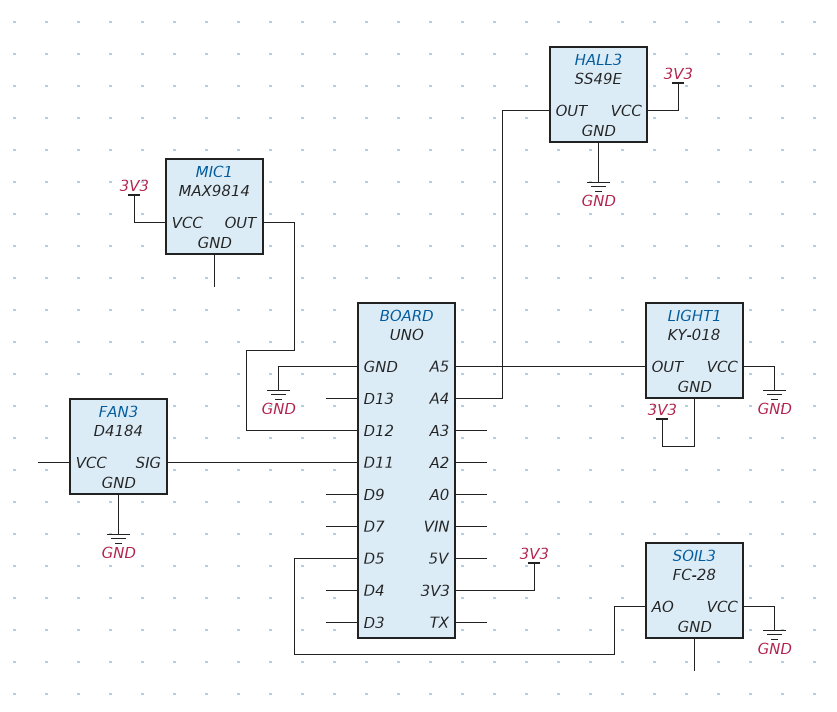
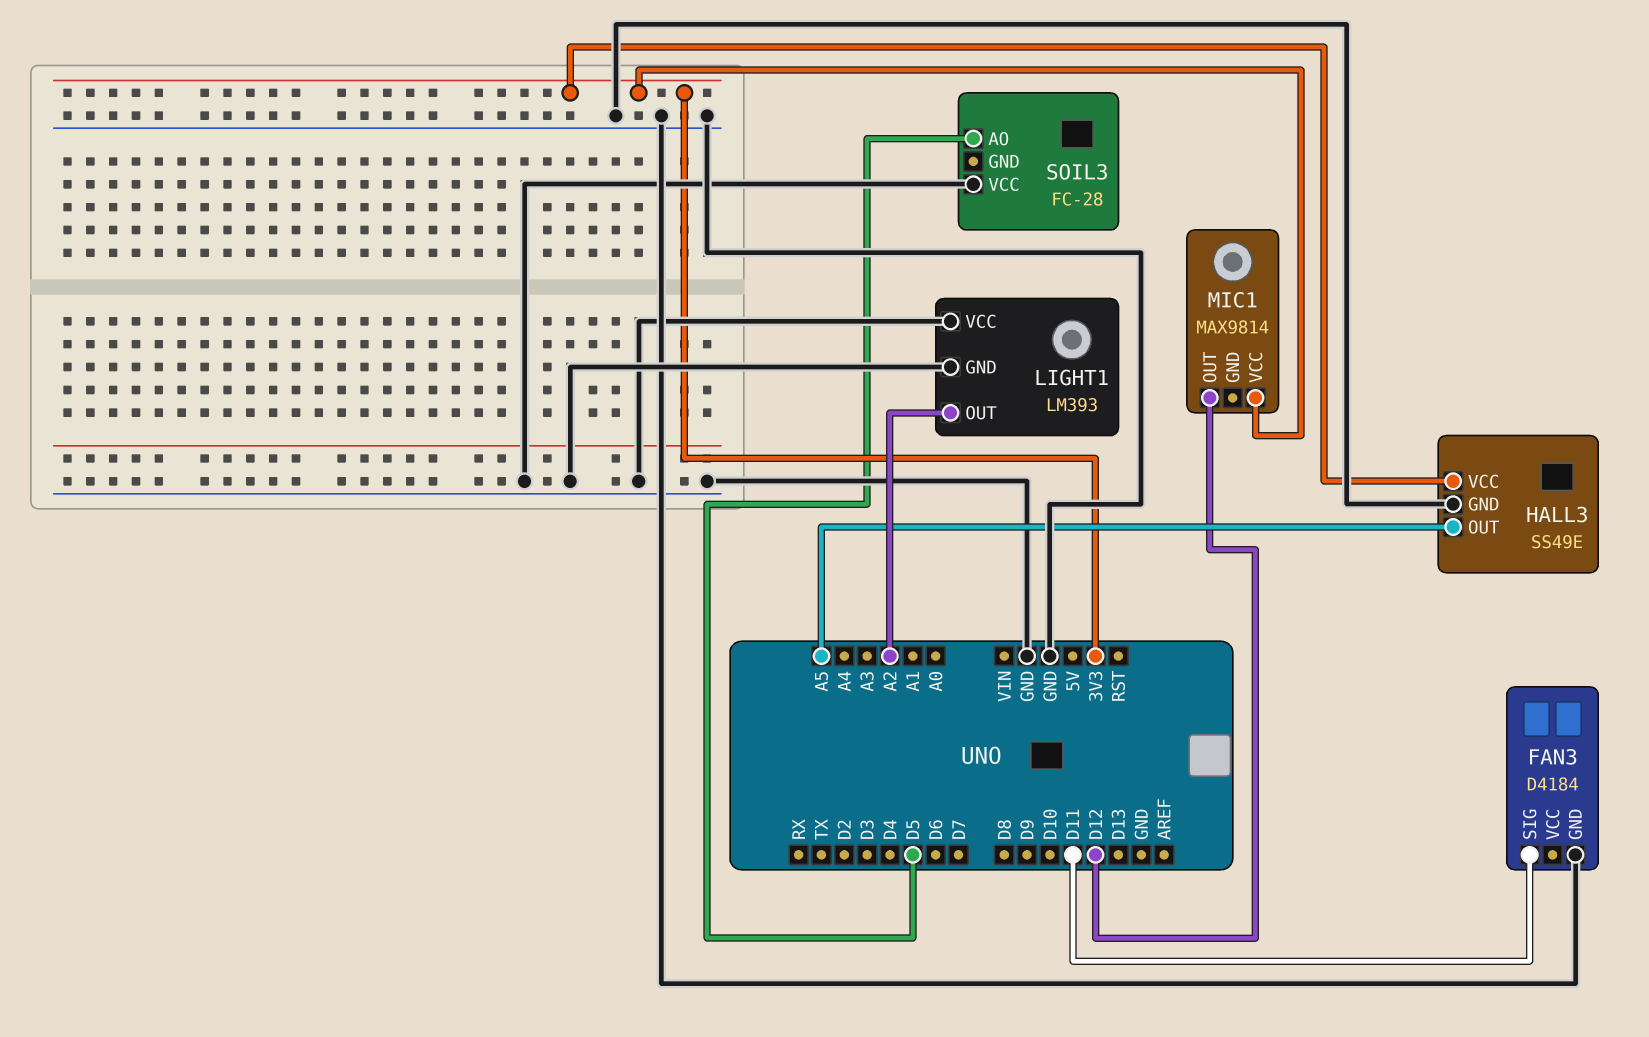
HALL3 pin OUT: A4 -> A5
LIGHT1: KY-018 -> LM393
LIGHT1 pin GND: 3V3 -> GND
LIGHT1 pin OUT: A5 -> A2

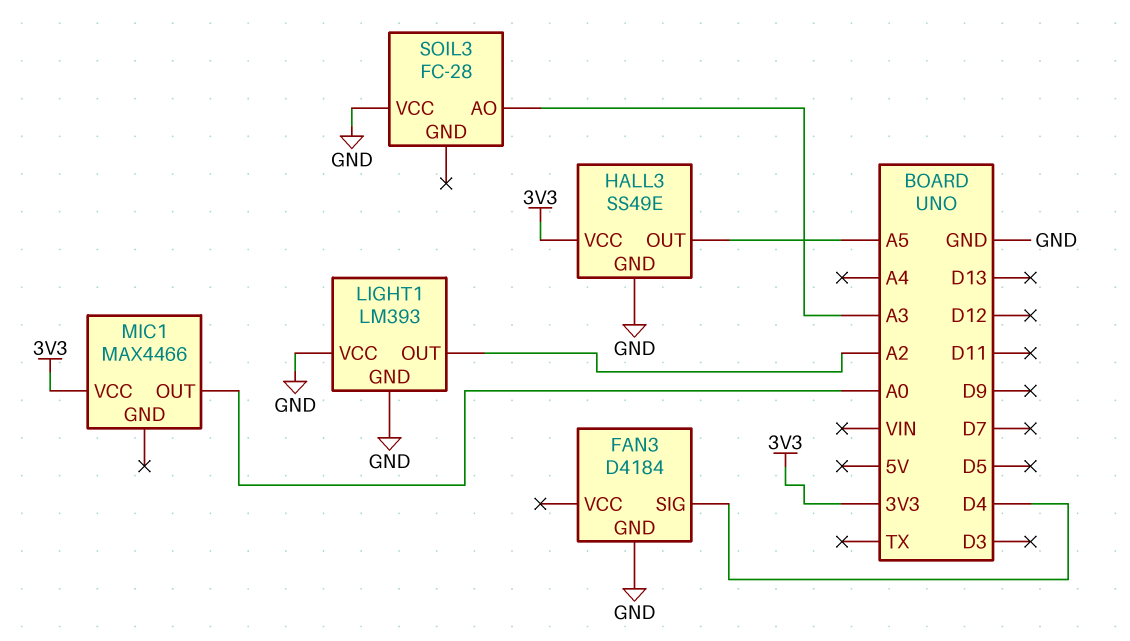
FAN3 pin SIG: D11 -> D4
MIC1: MAX9814 -> MAX4466
MIC1 pin OUT: D12 -> A0
SOIL3 pin AO: D5 -> A3

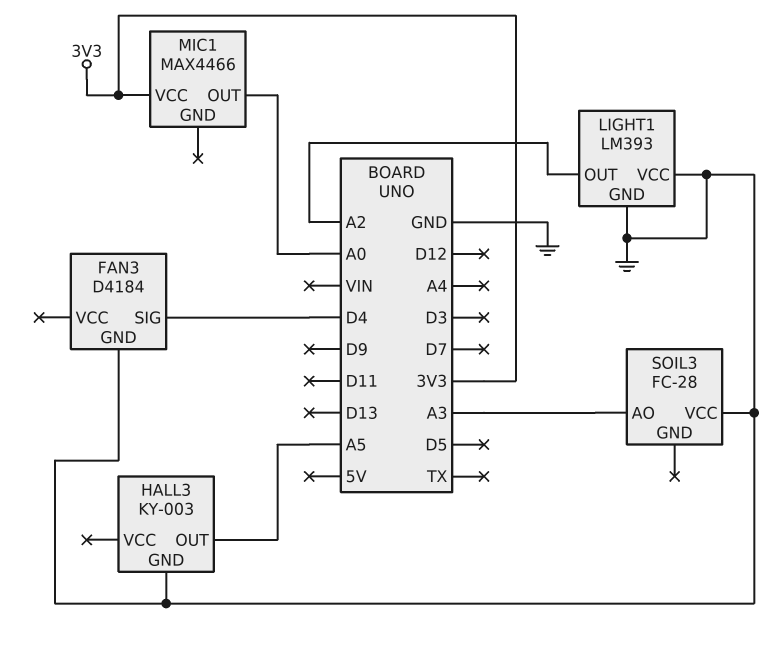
HALL3: SS49E -> KY-003
HALL3 pin VCC: 3V3 -> none

